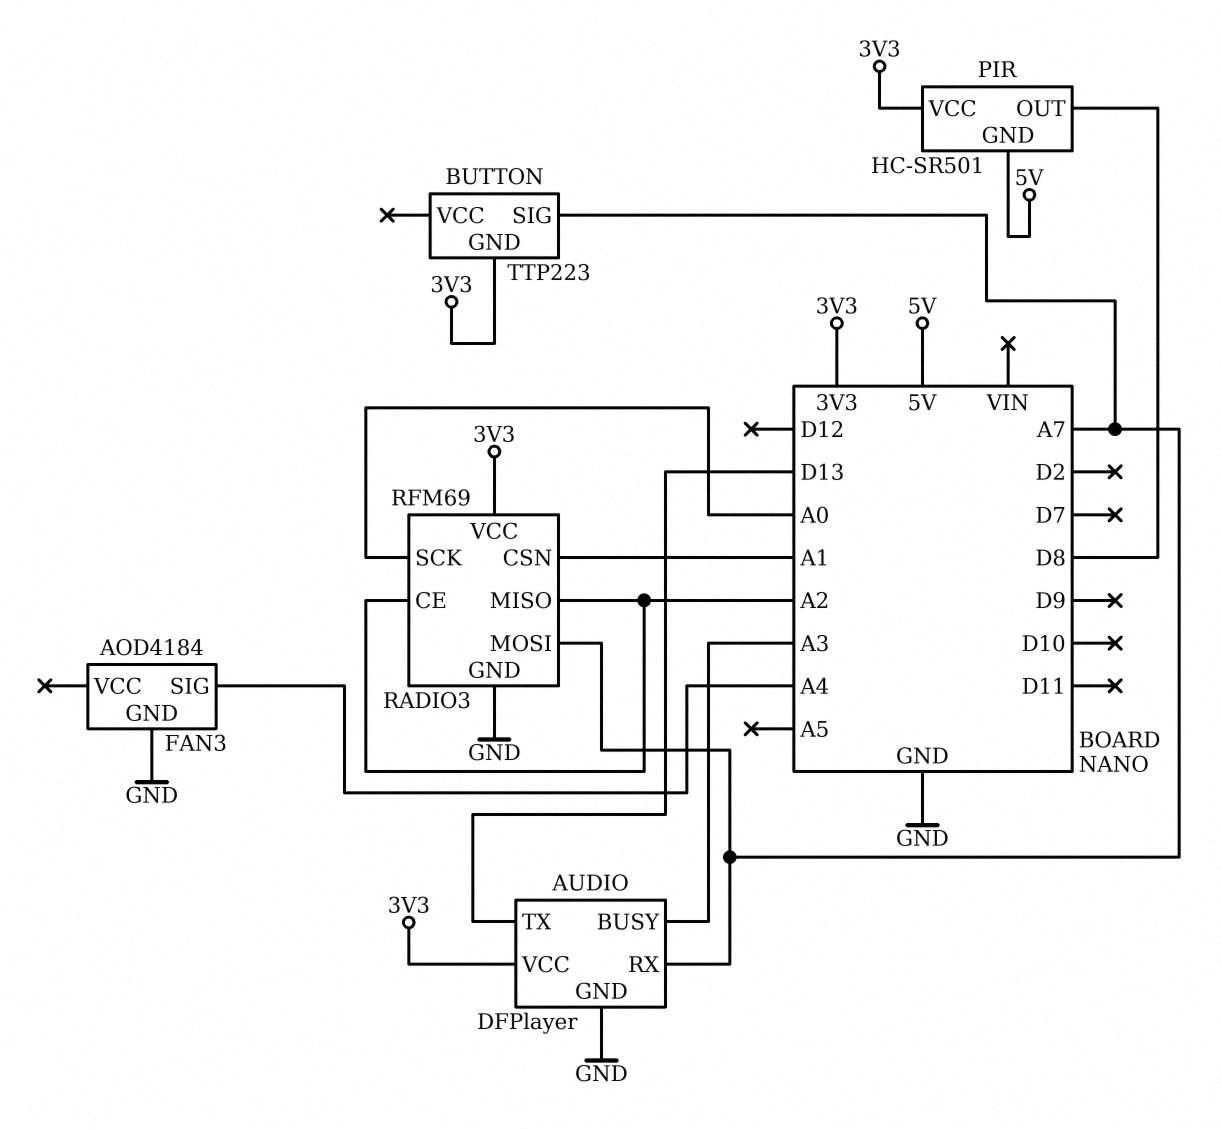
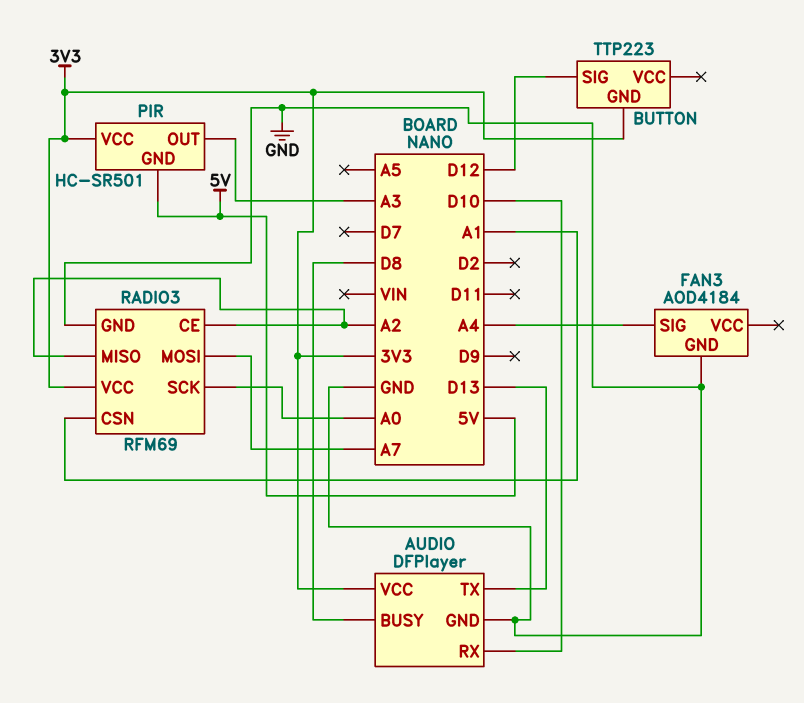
AUDIO pin BUSY: A3 -> D8
AUDIO pin RX: A7 -> D10
BUTTON pin SIG: A7 -> D12
PIR pin OUT: D8 -> A3

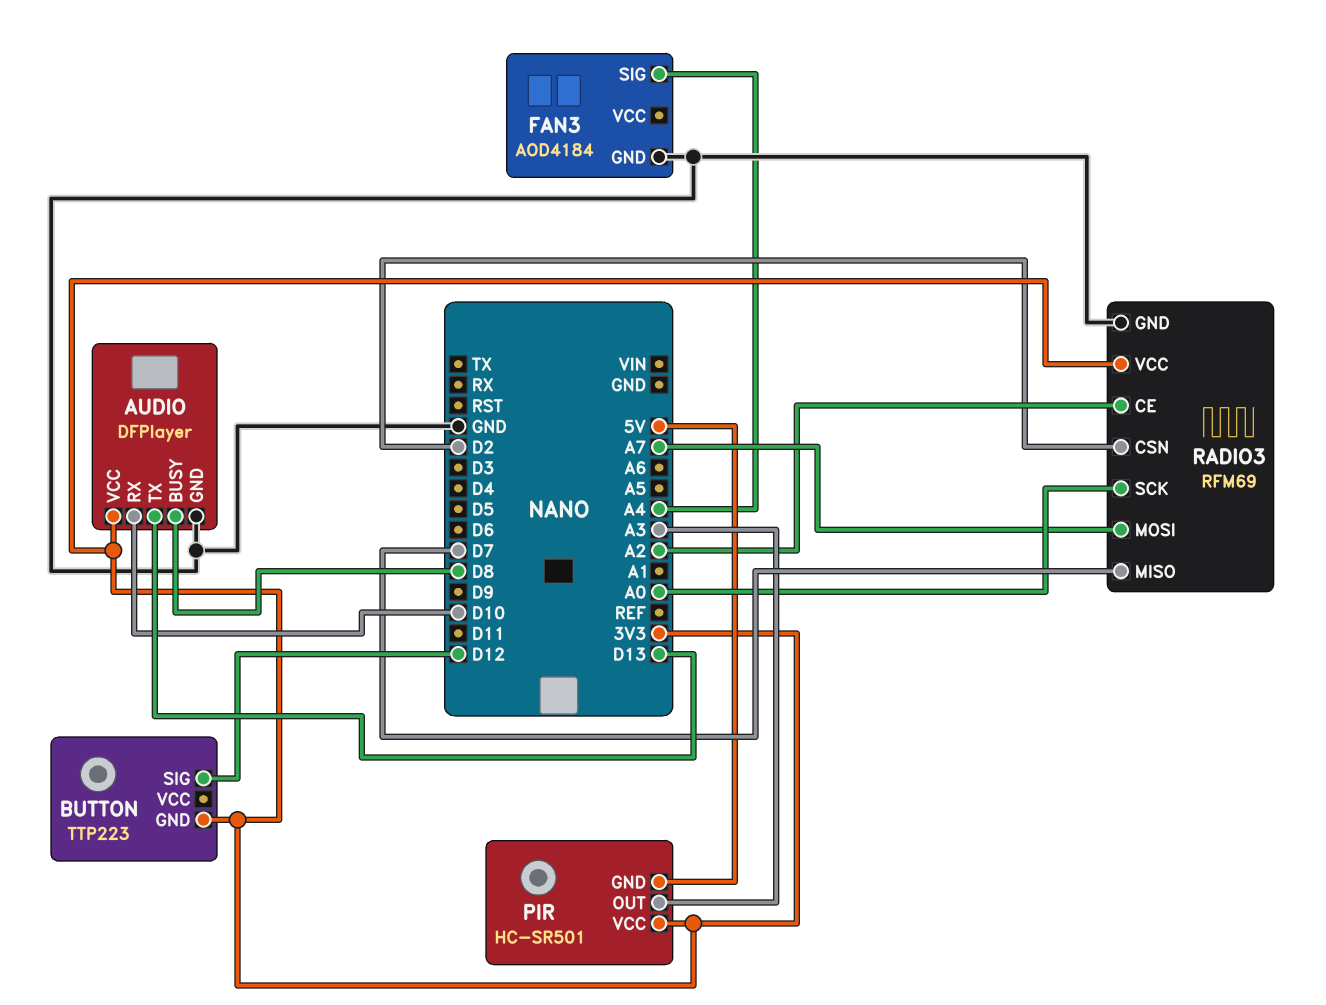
RADIO3 pin CSN: A1 -> D2
RADIO3 pin MISO: A2 -> D7

